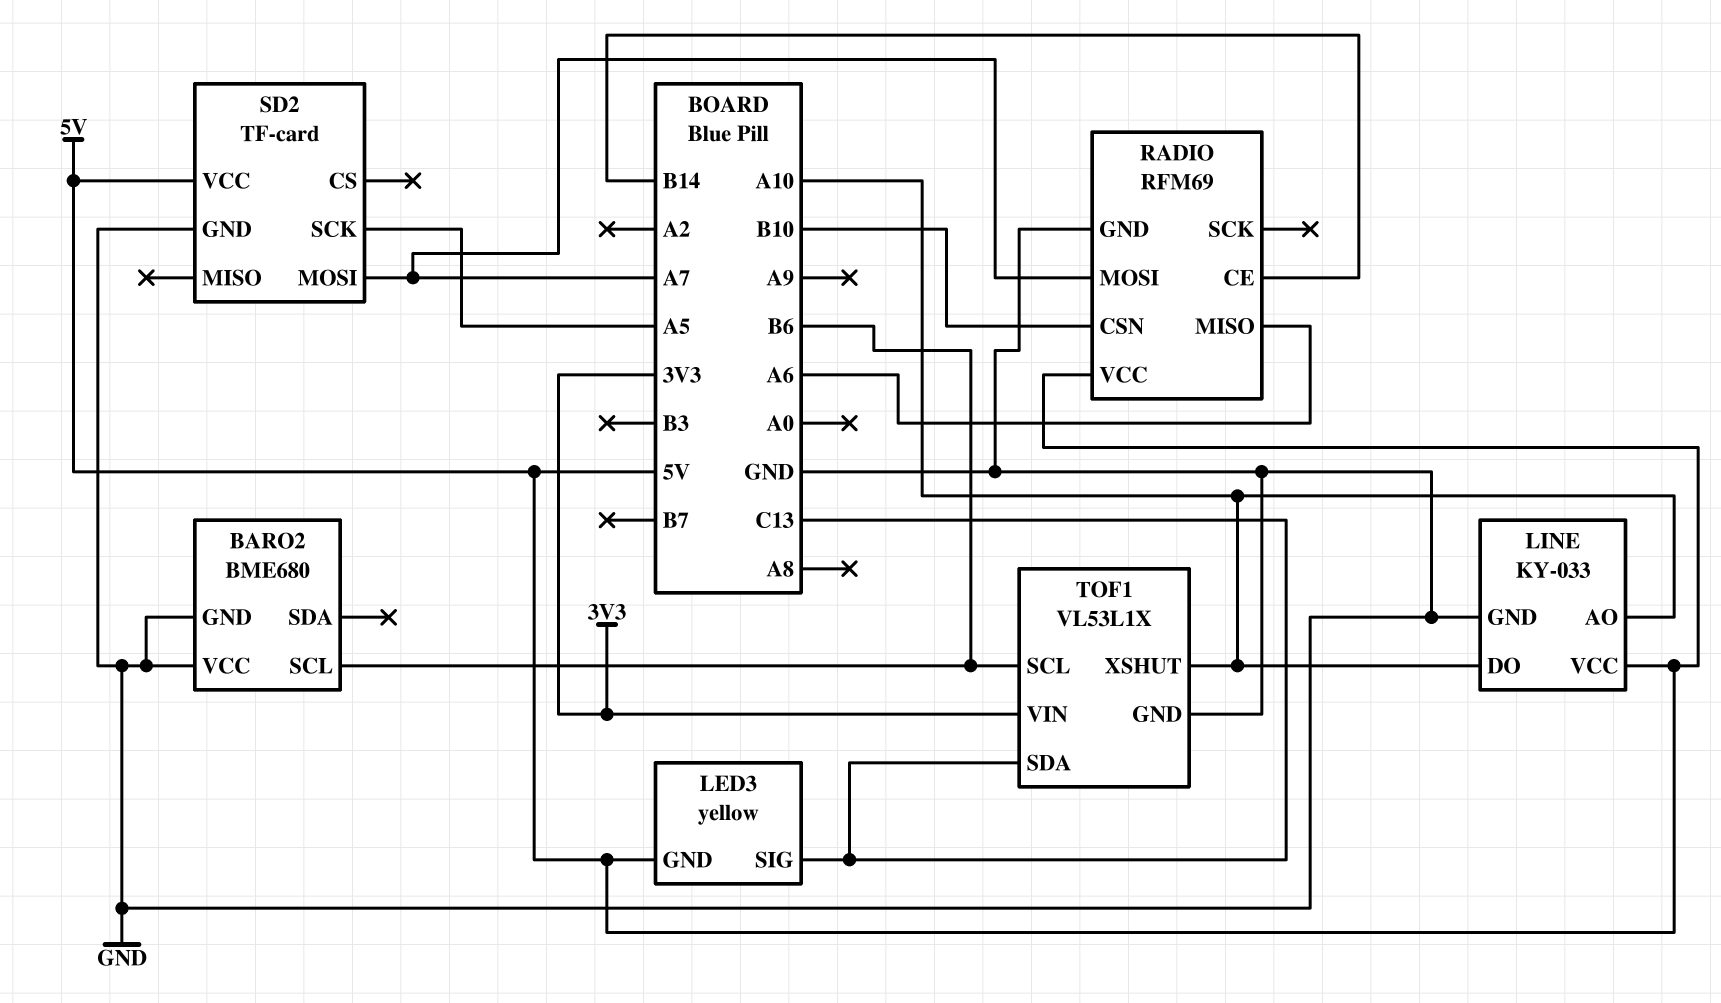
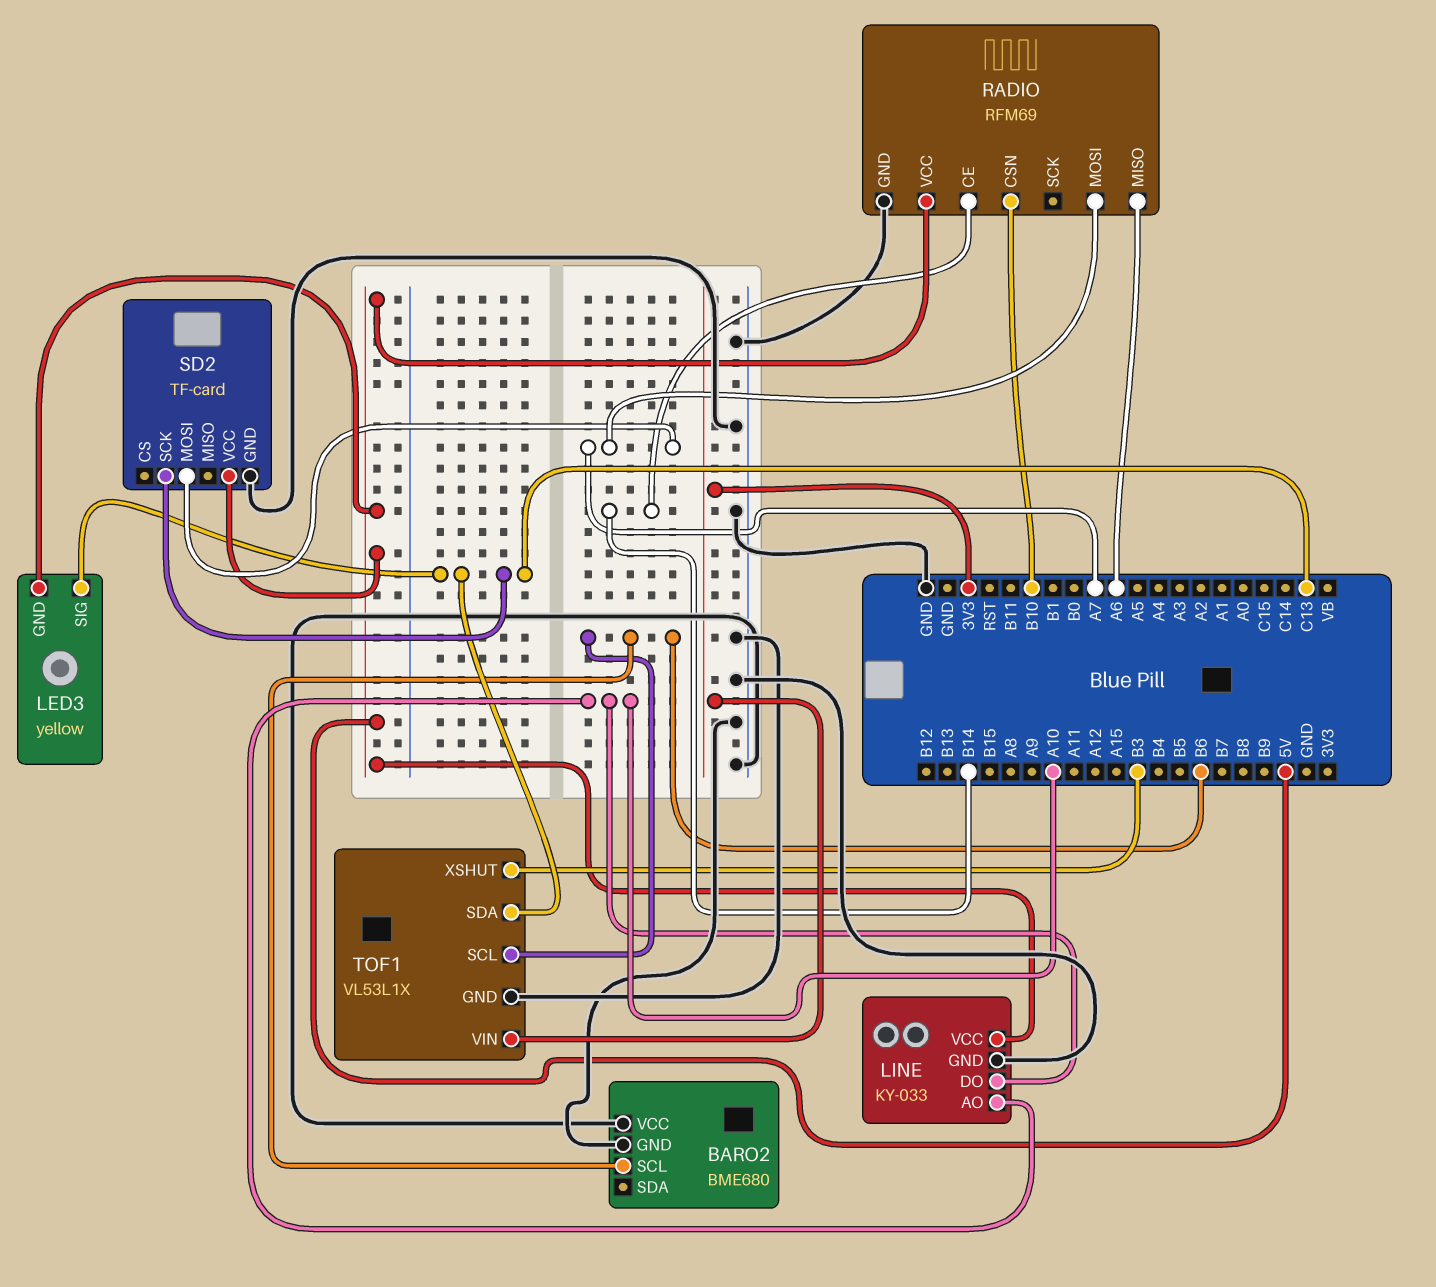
SD2 pin SCK: A5 -> C13
TOF1 pin XSHUT: A10 -> B3

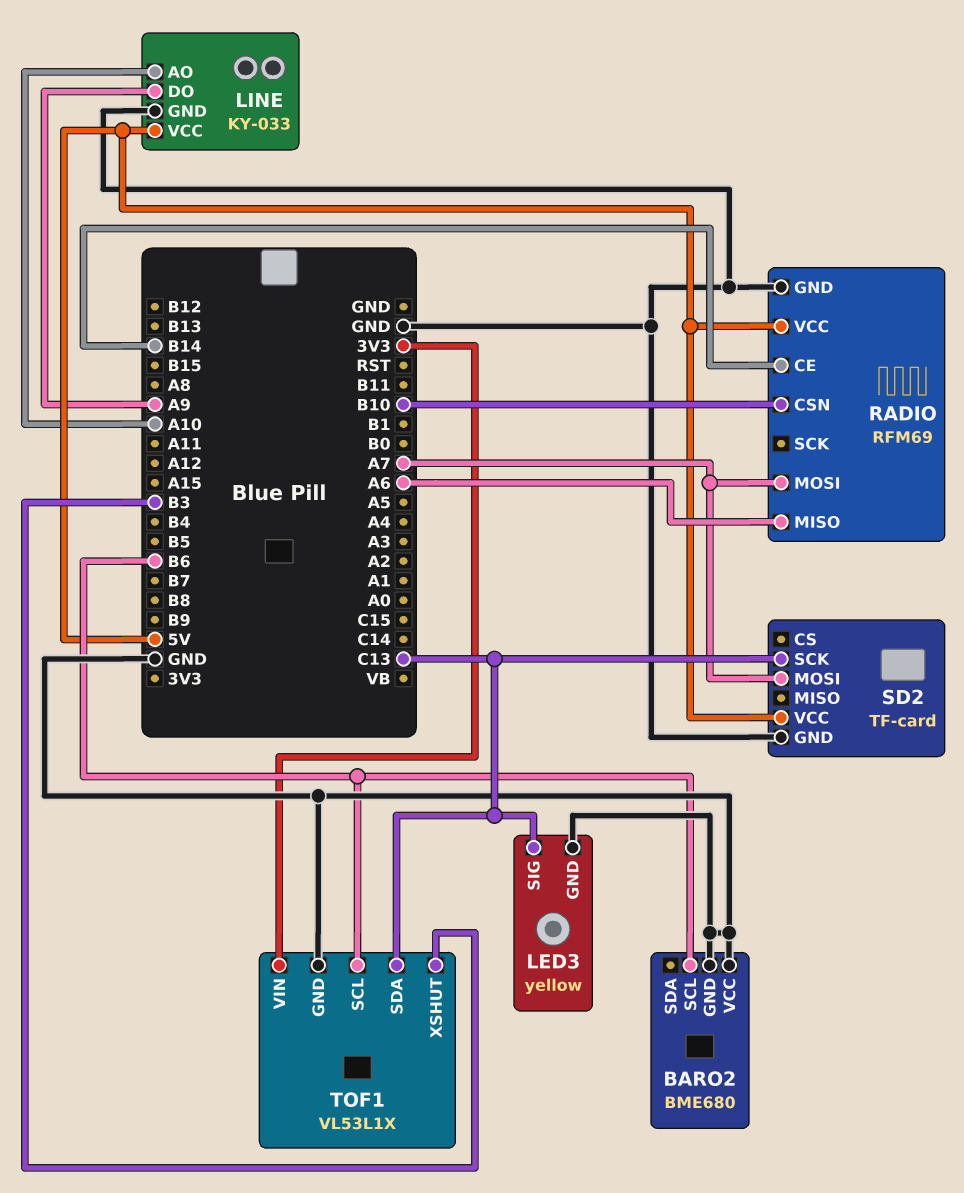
LED3 pin GND: 5V -> GND
LINE pin DO: A10 -> A9

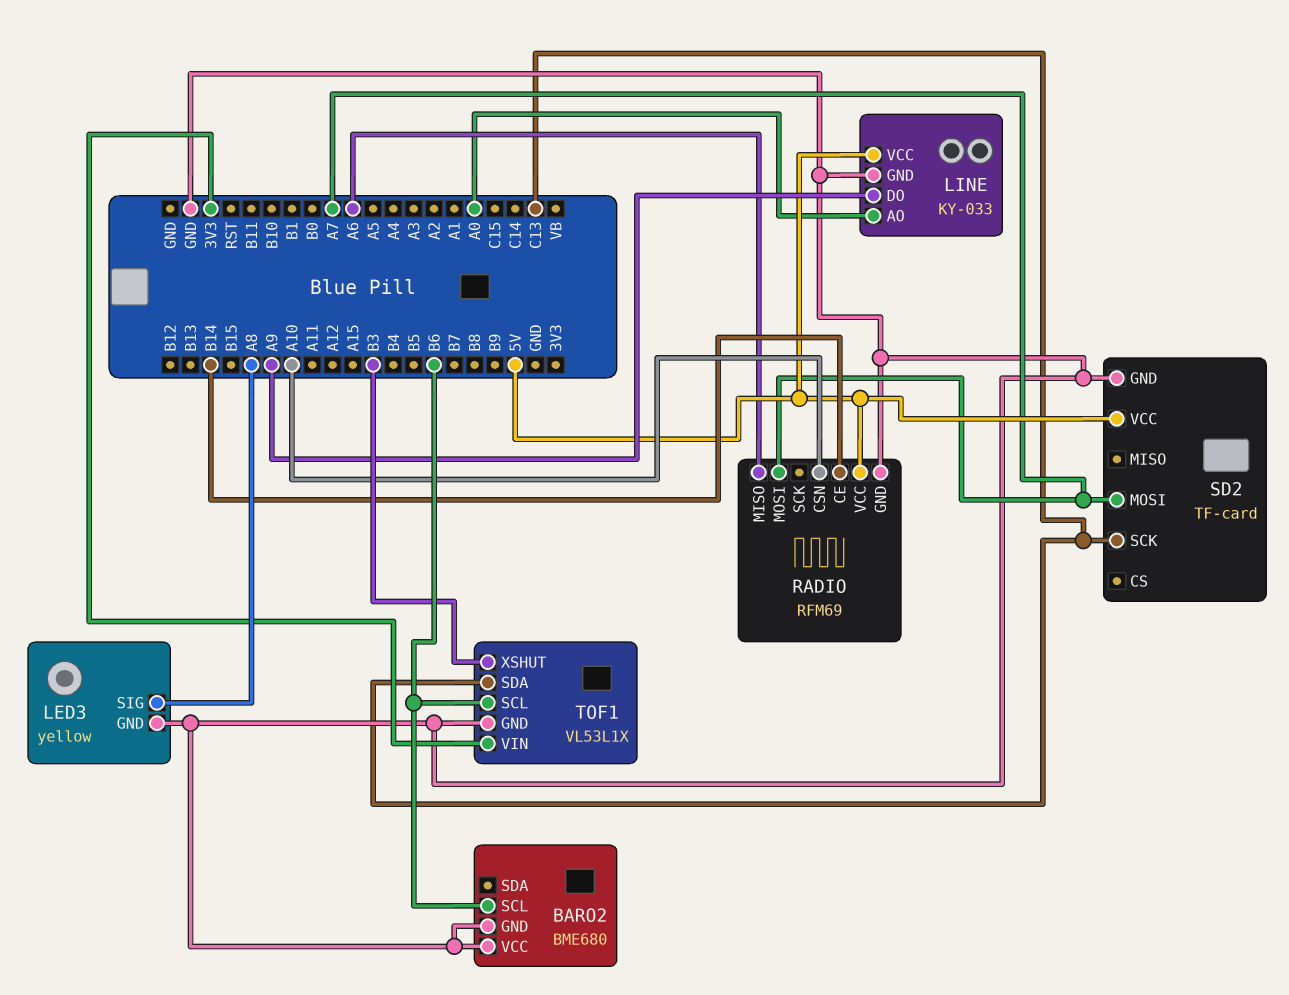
LED3 pin SIG: C13 -> A8
LINE pin AO: A10 -> A0
RADIO pin CSN: B10 -> A10

